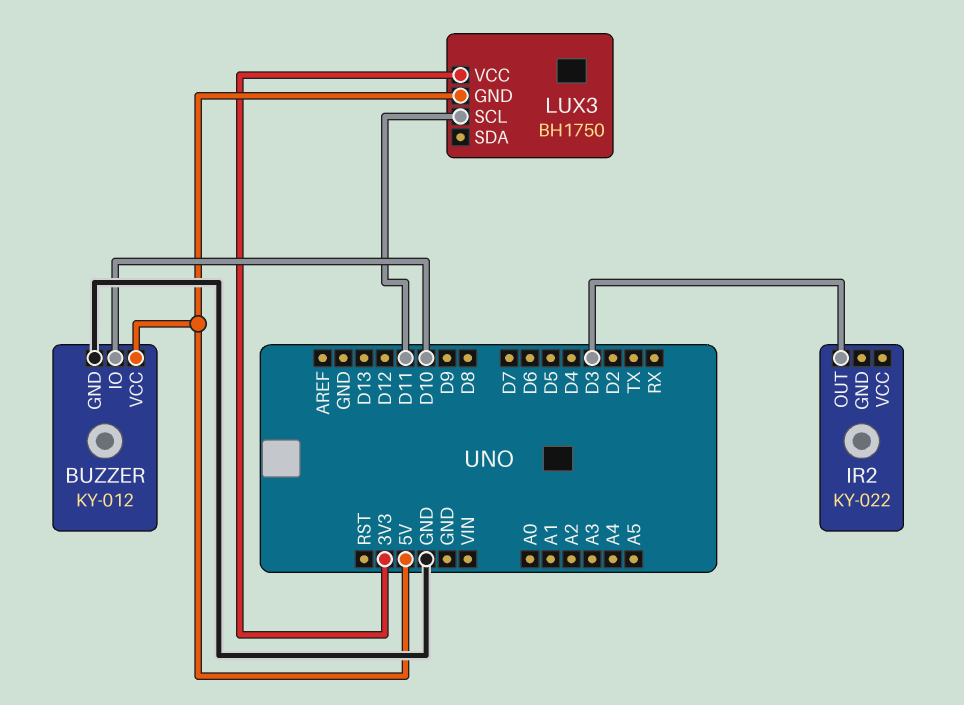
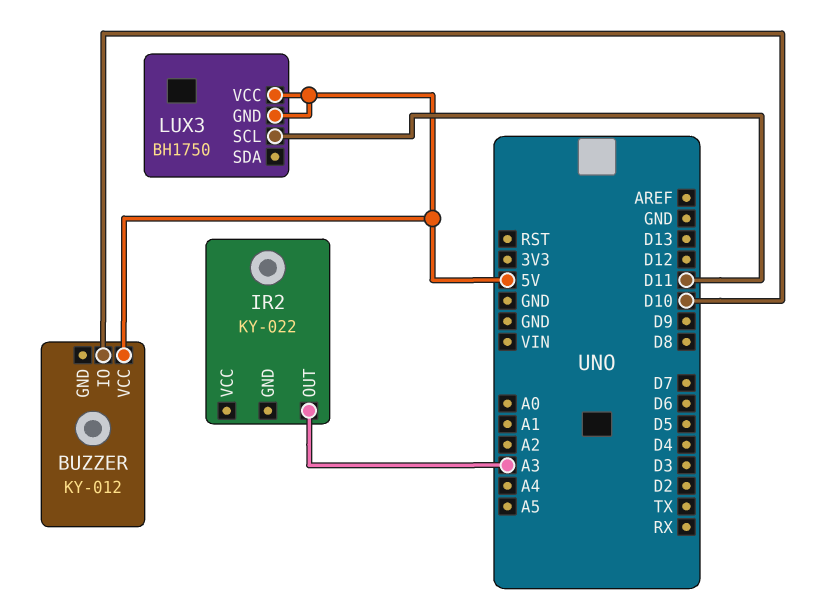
BUZZER pin GND: GND -> none
IR2 pin OUT: D3 -> A3
LUX3 pin VCC: 3V3 -> 5V

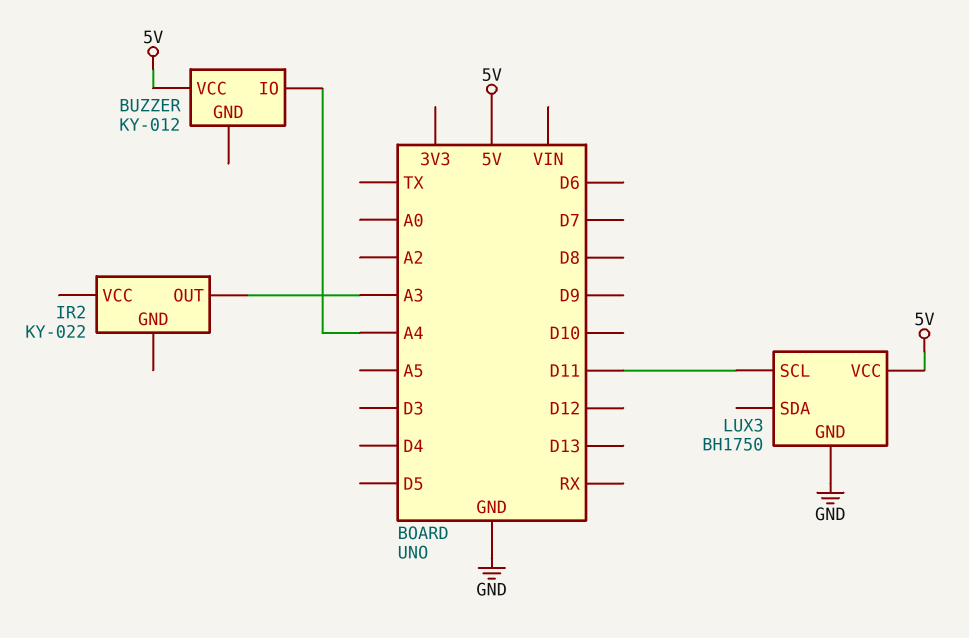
BUZZER pin IO: D10 -> A4
LUX3 pin GND: 5V -> GND

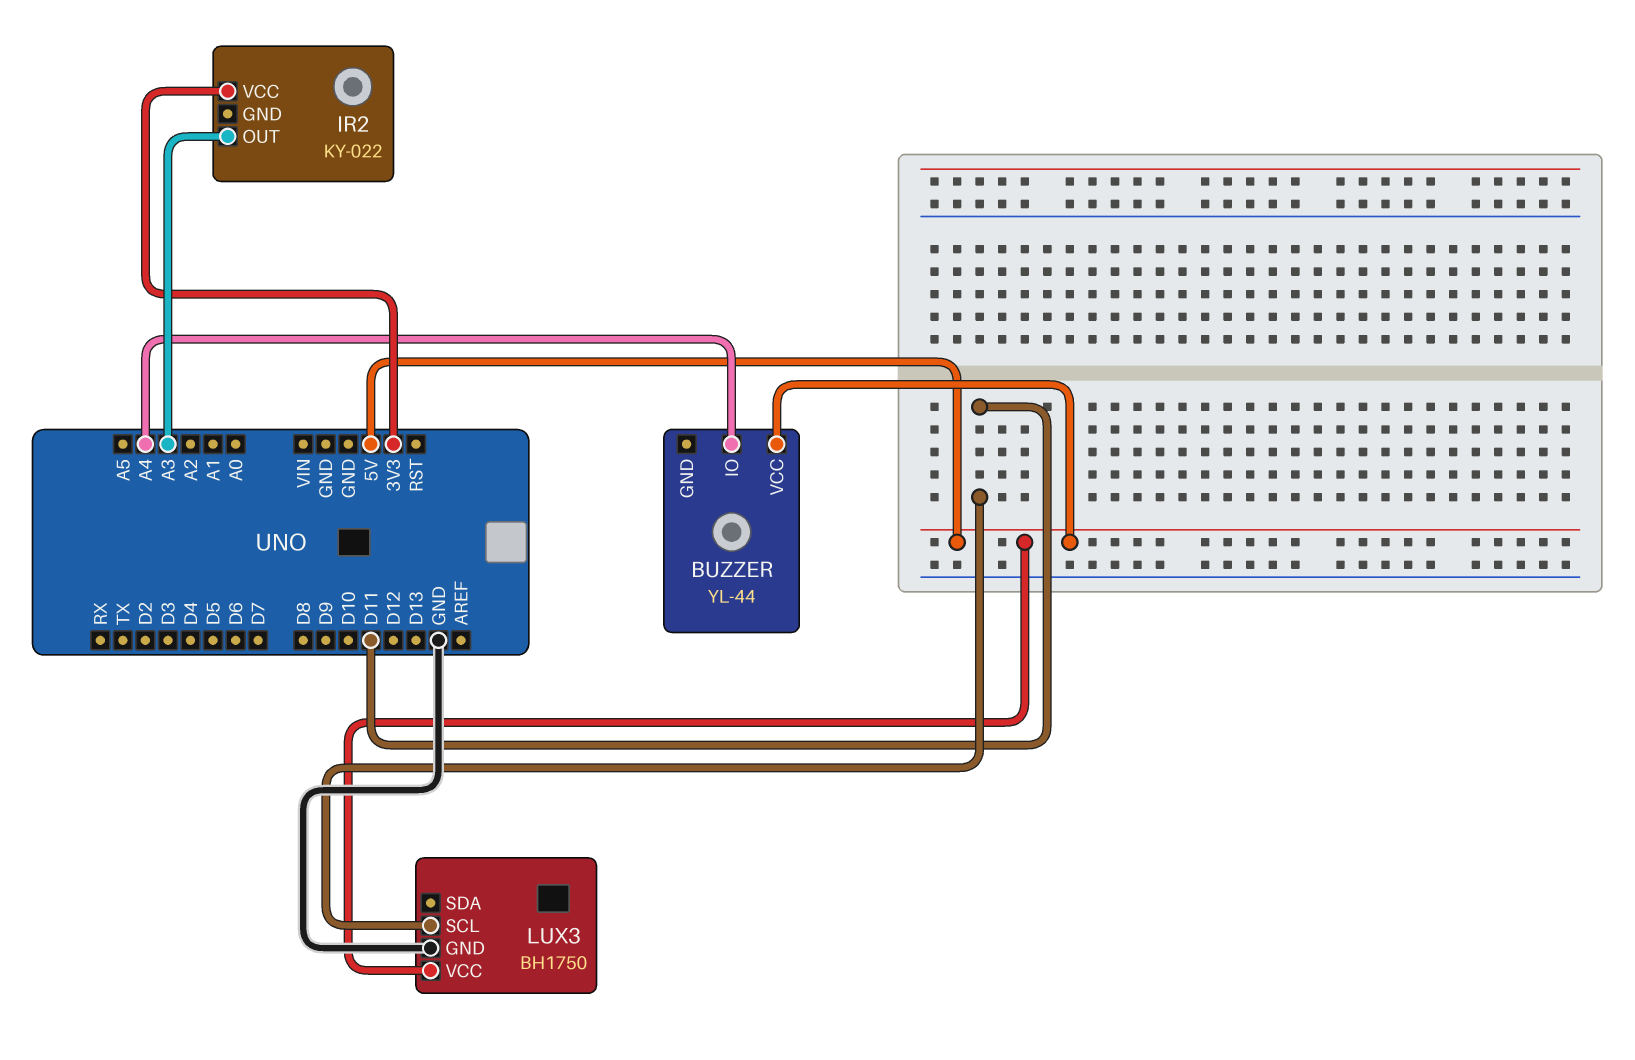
BUZZER: KY-012 -> YL-44
IR2 pin VCC: none -> 3V3

